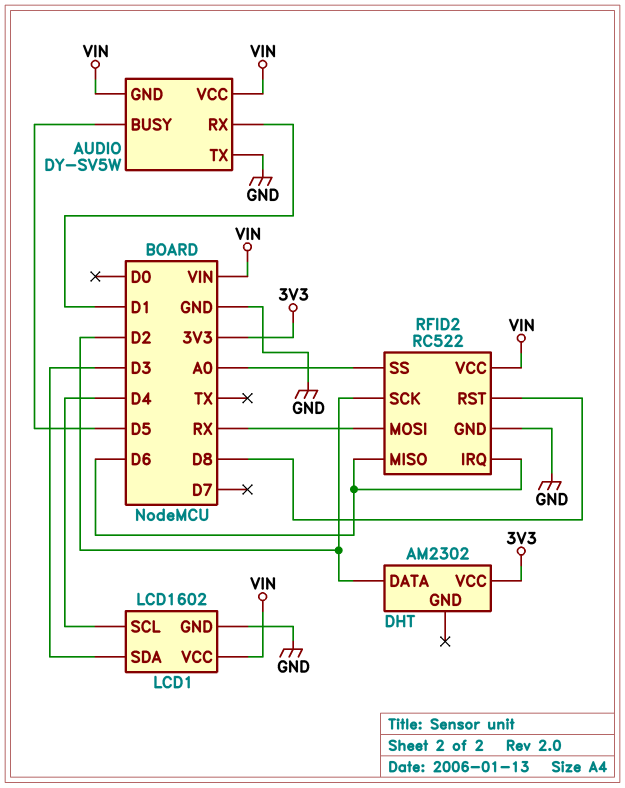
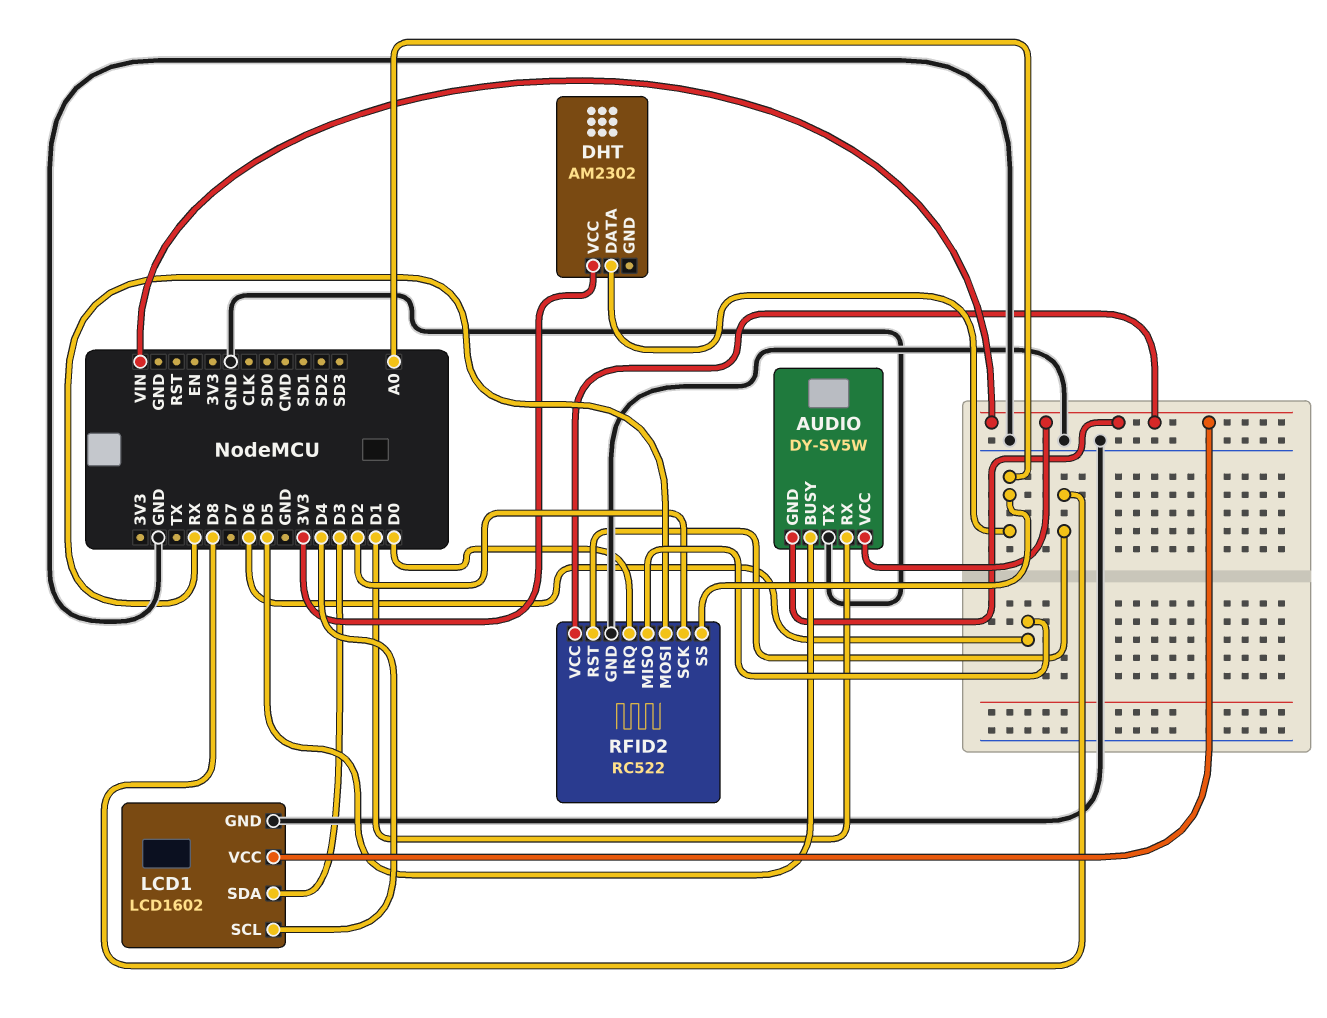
DHT pin DATA: D2 -> A0
RFID2 pin IRQ: D6 -> D0

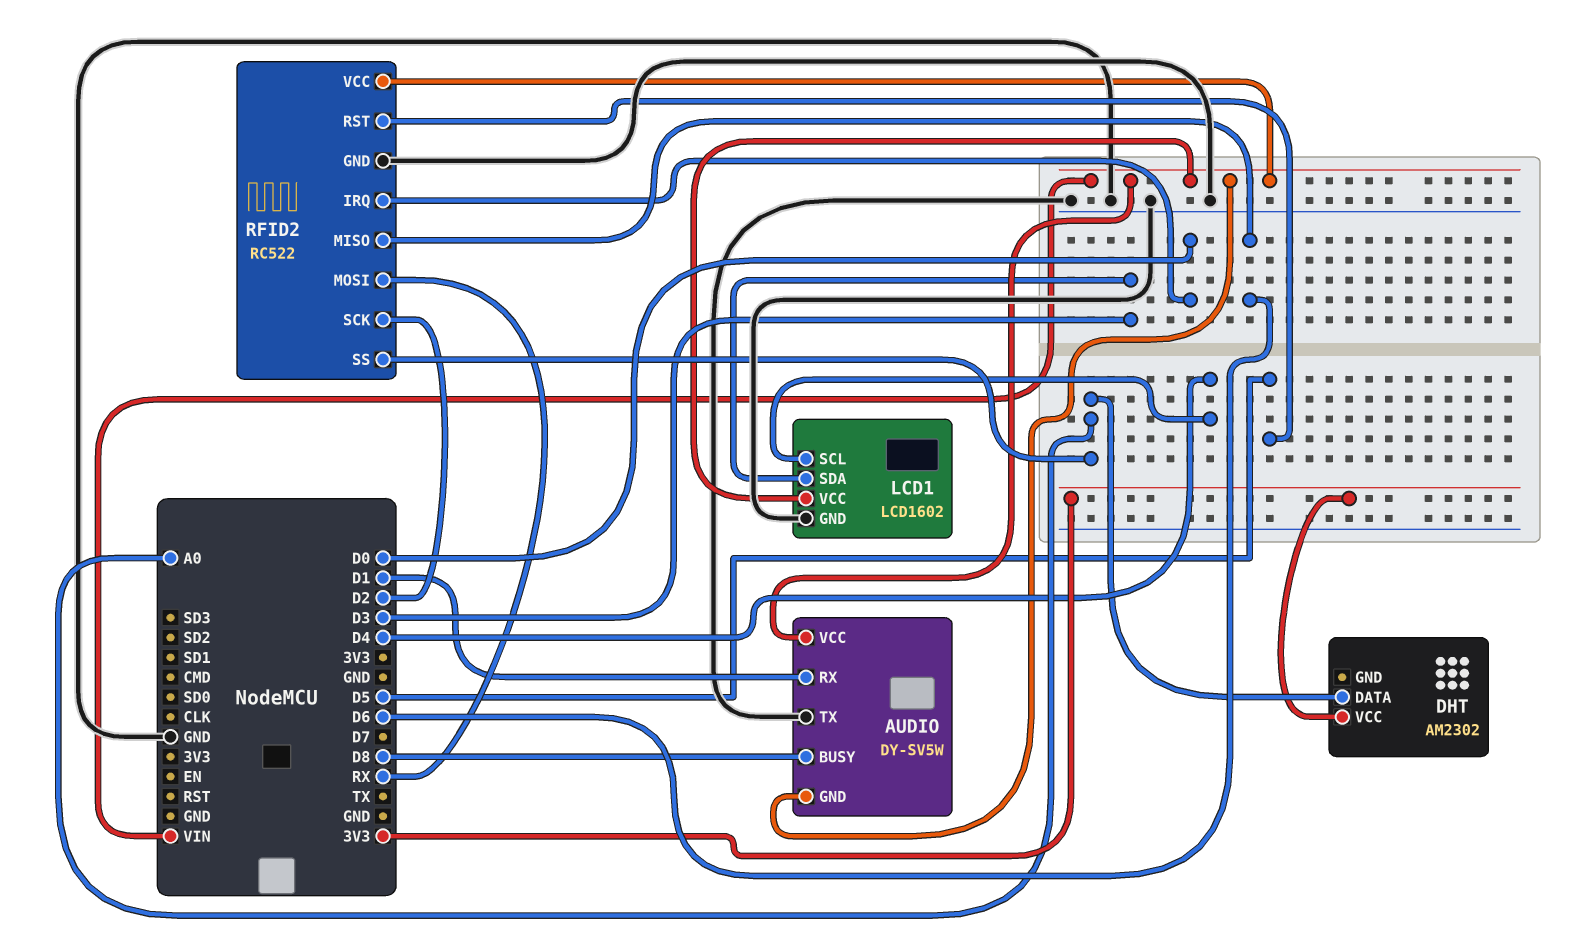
AUDIO pin BUSY: D5 -> D8
RFID2 pin RST: D8 -> D5

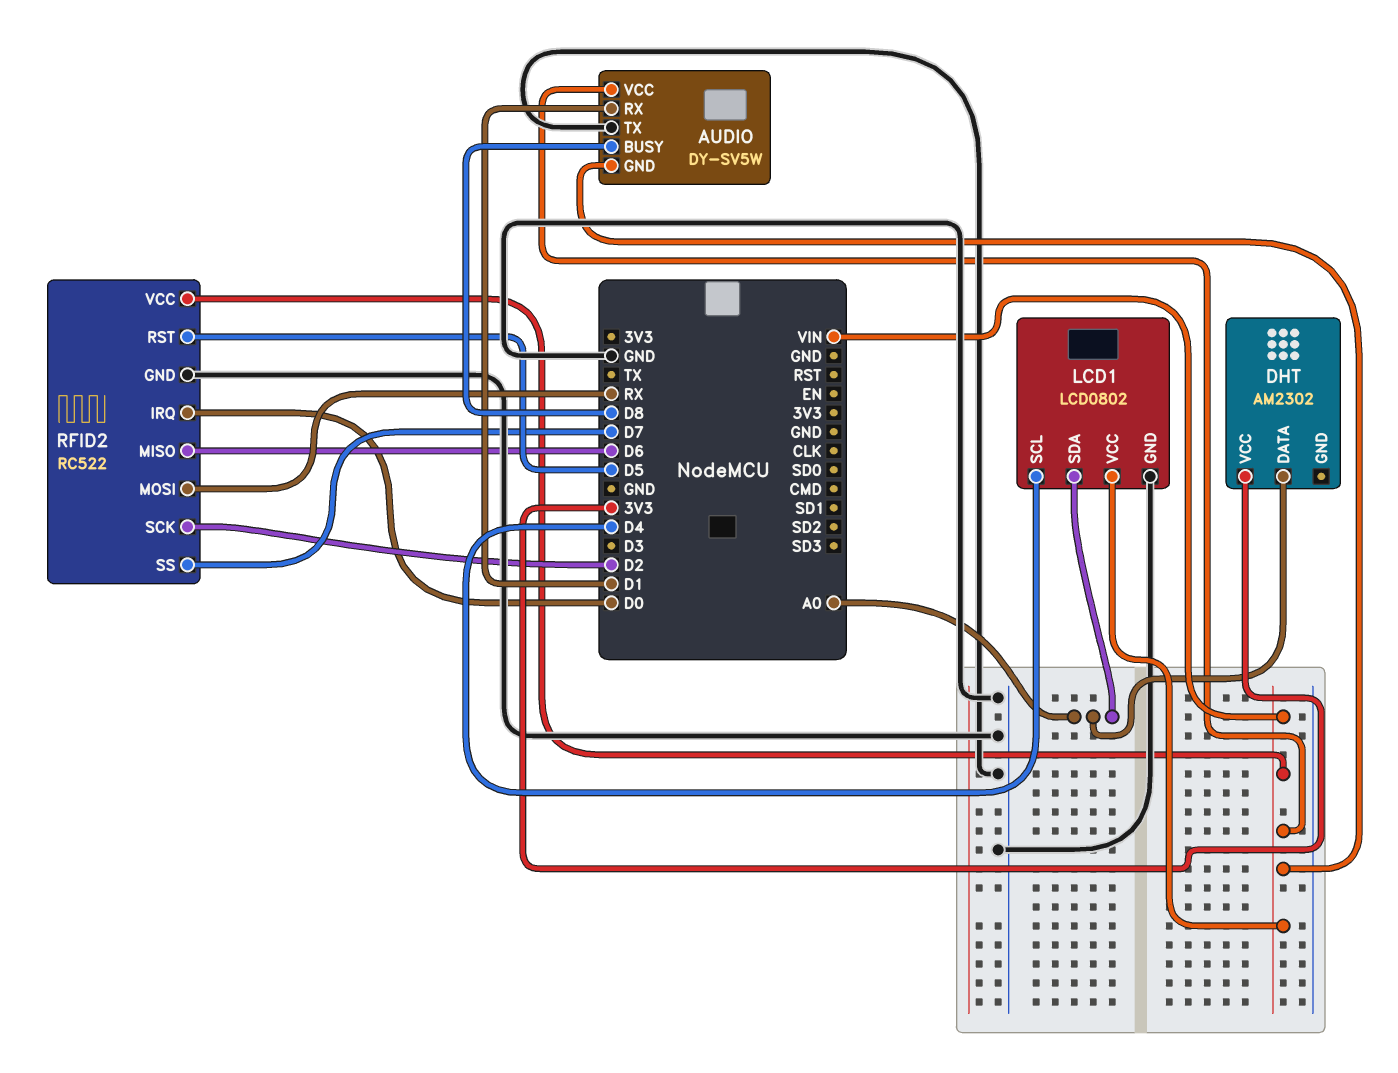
LCD1: LCD1602 -> LCD0802
LCD1 pin SDA: D3 -> A0
RFID2 pin SS: A0 -> D7

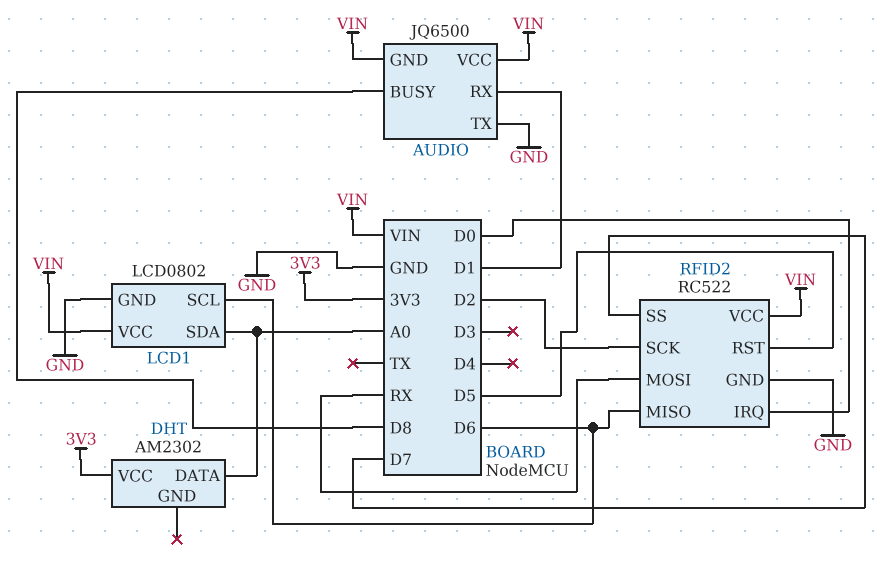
AUDIO: DY-SV5W -> JQ6500
LCD1 pin SCL: D4 -> D6

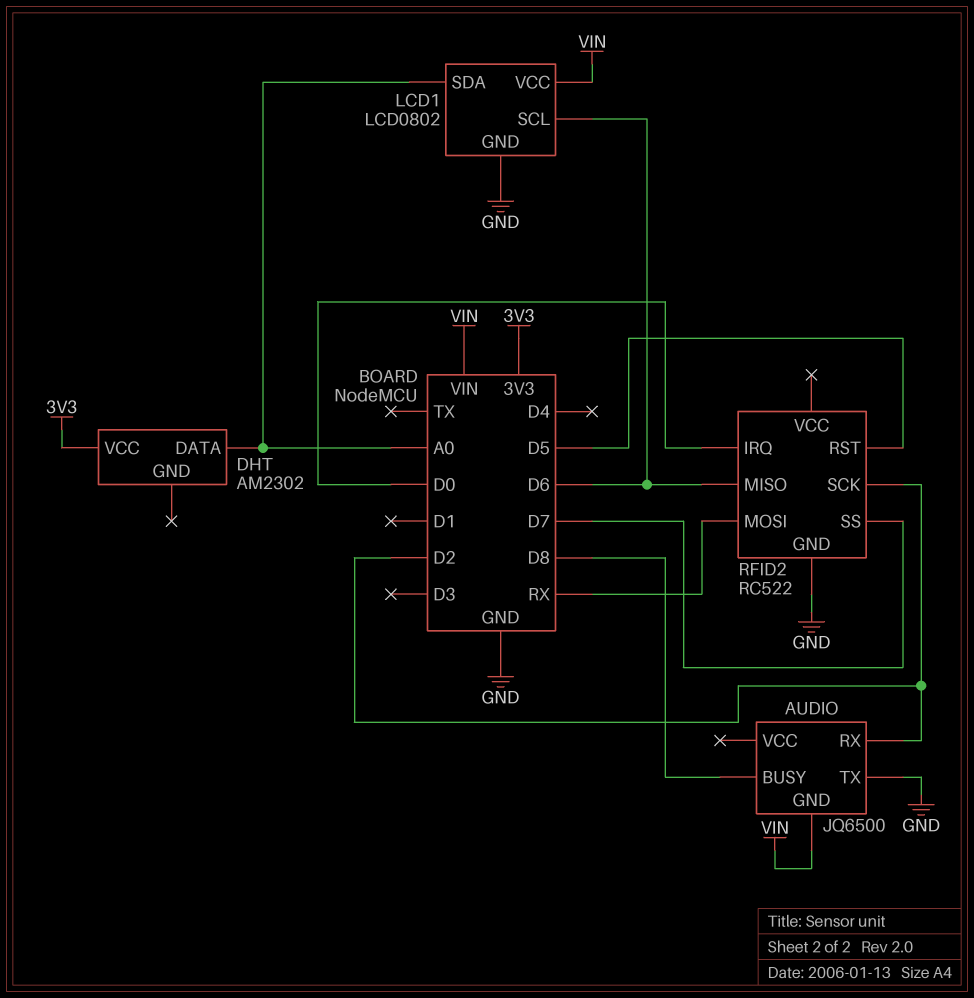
AUDIO pin RX: D1 -> D2
AUDIO pin VCC: VIN -> none
RFID2 pin VCC: VIN -> none

